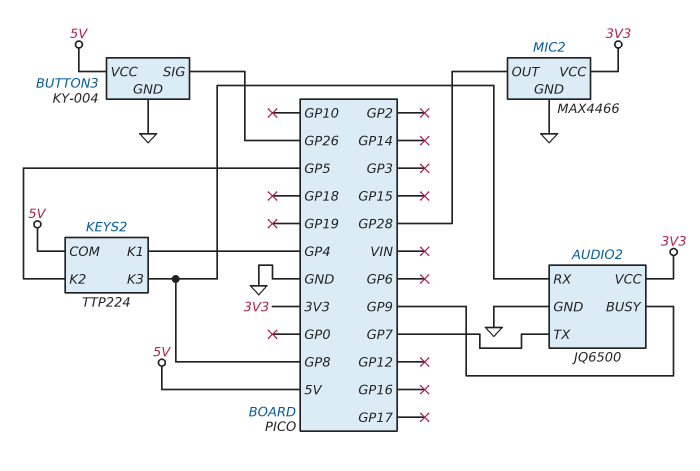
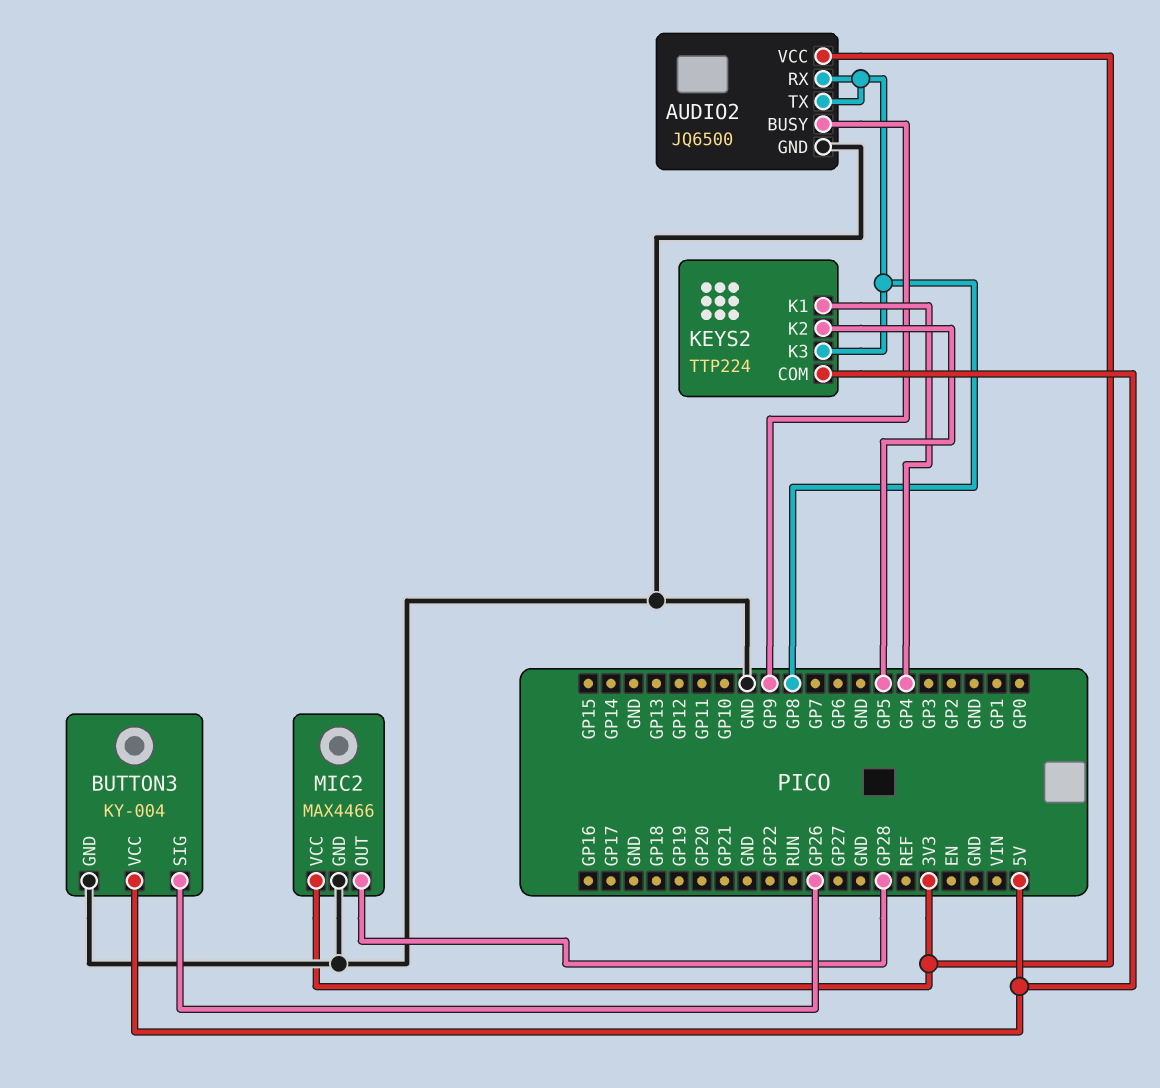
AUDIO2 pin TX: GP7 -> GP8

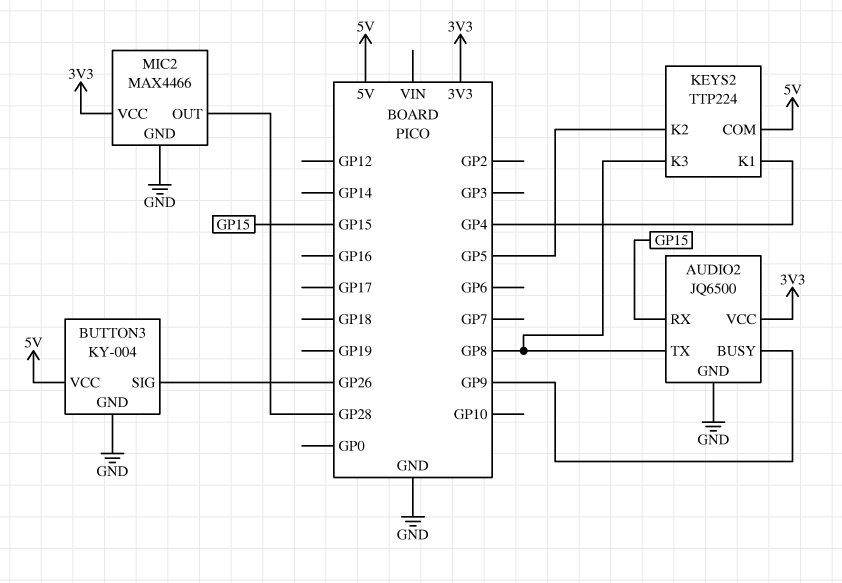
AUDIO2 pin RX: GP8 -> GP15

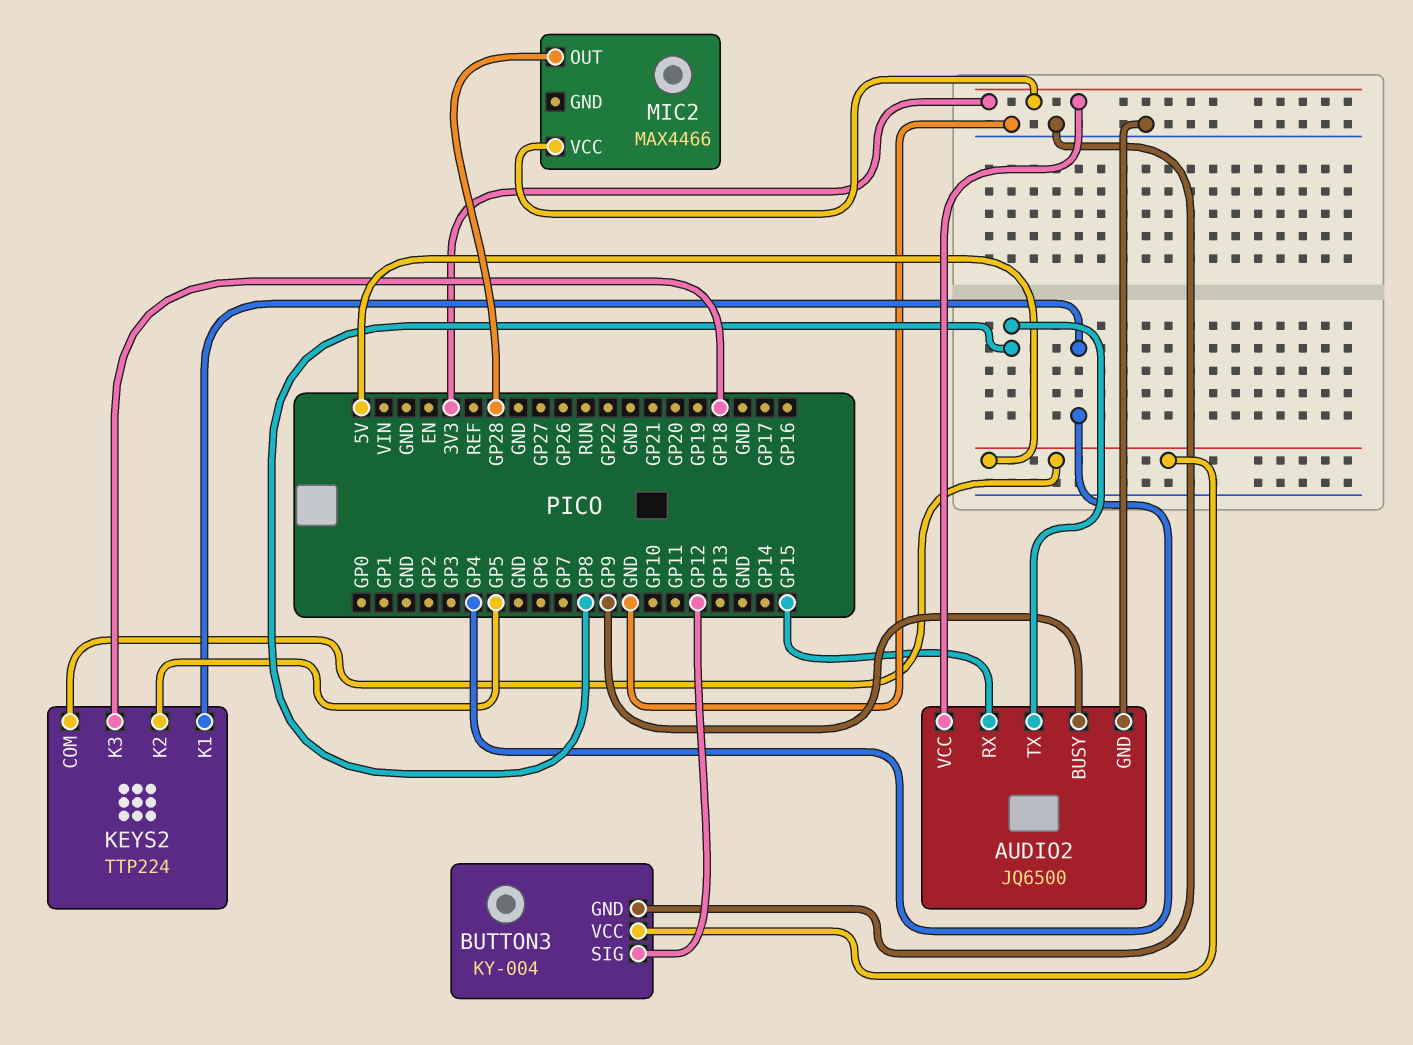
BUTTON3 pin SIG: GP26 -> GP12
KEYS2 pin K3: GP8 -> GP18
MIC2 pin GND: GND -> none

